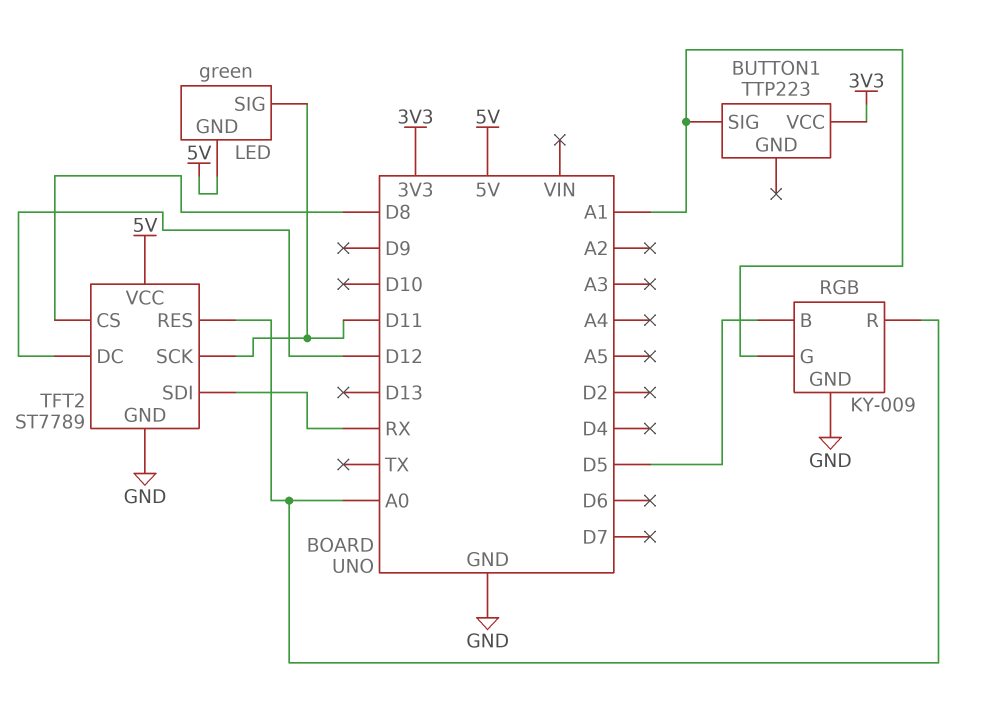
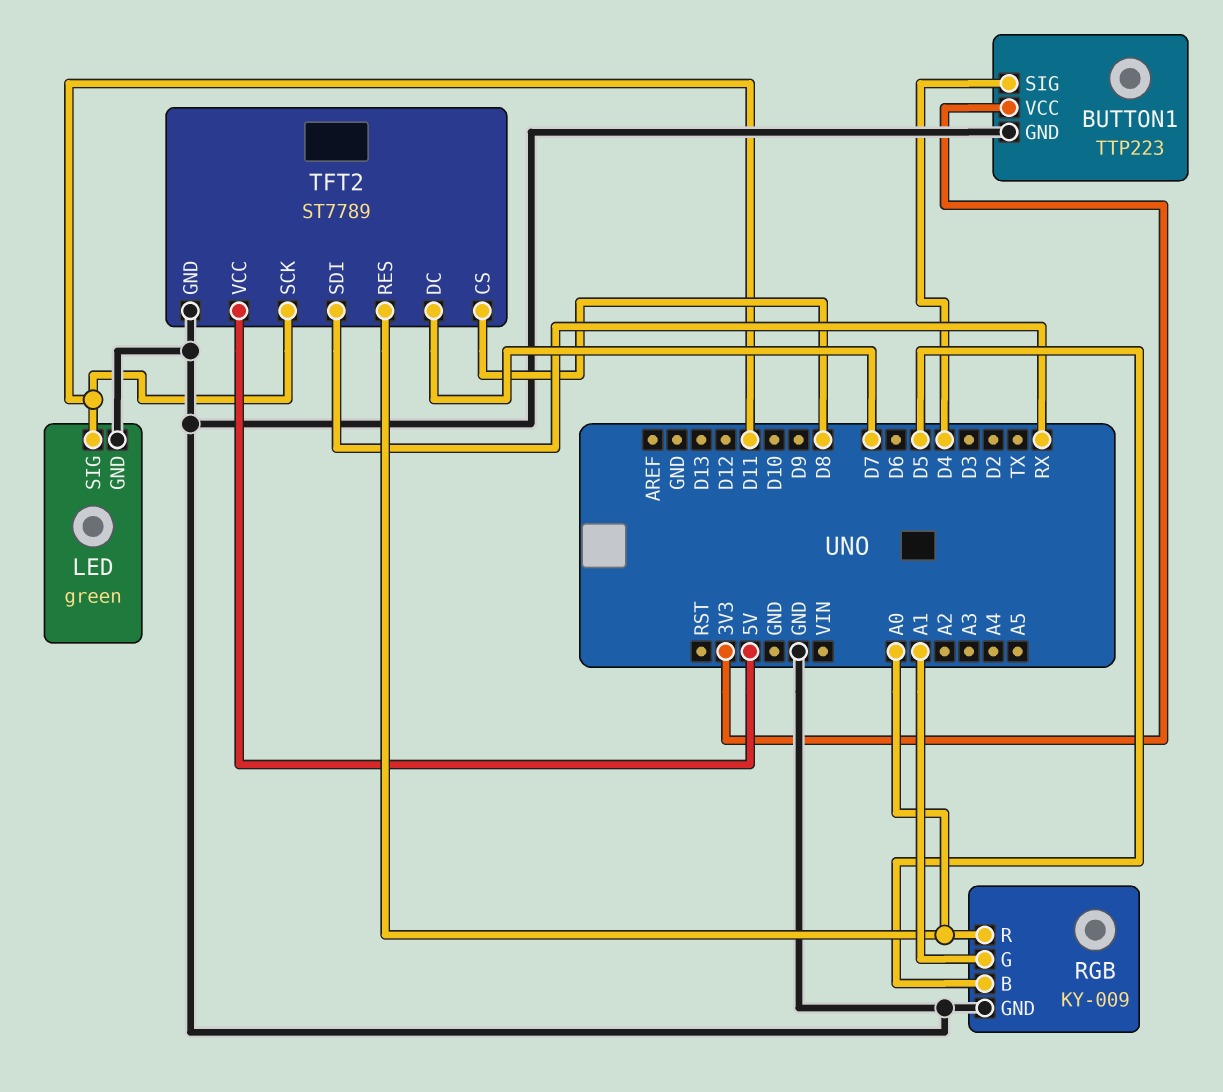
BUTTON1 pin GND: none -> GND
BUTTON1 pin SIG: A1 -> D4
LED pin GND: 5V -> GND
TFT2 pin DC: D12 -> D7

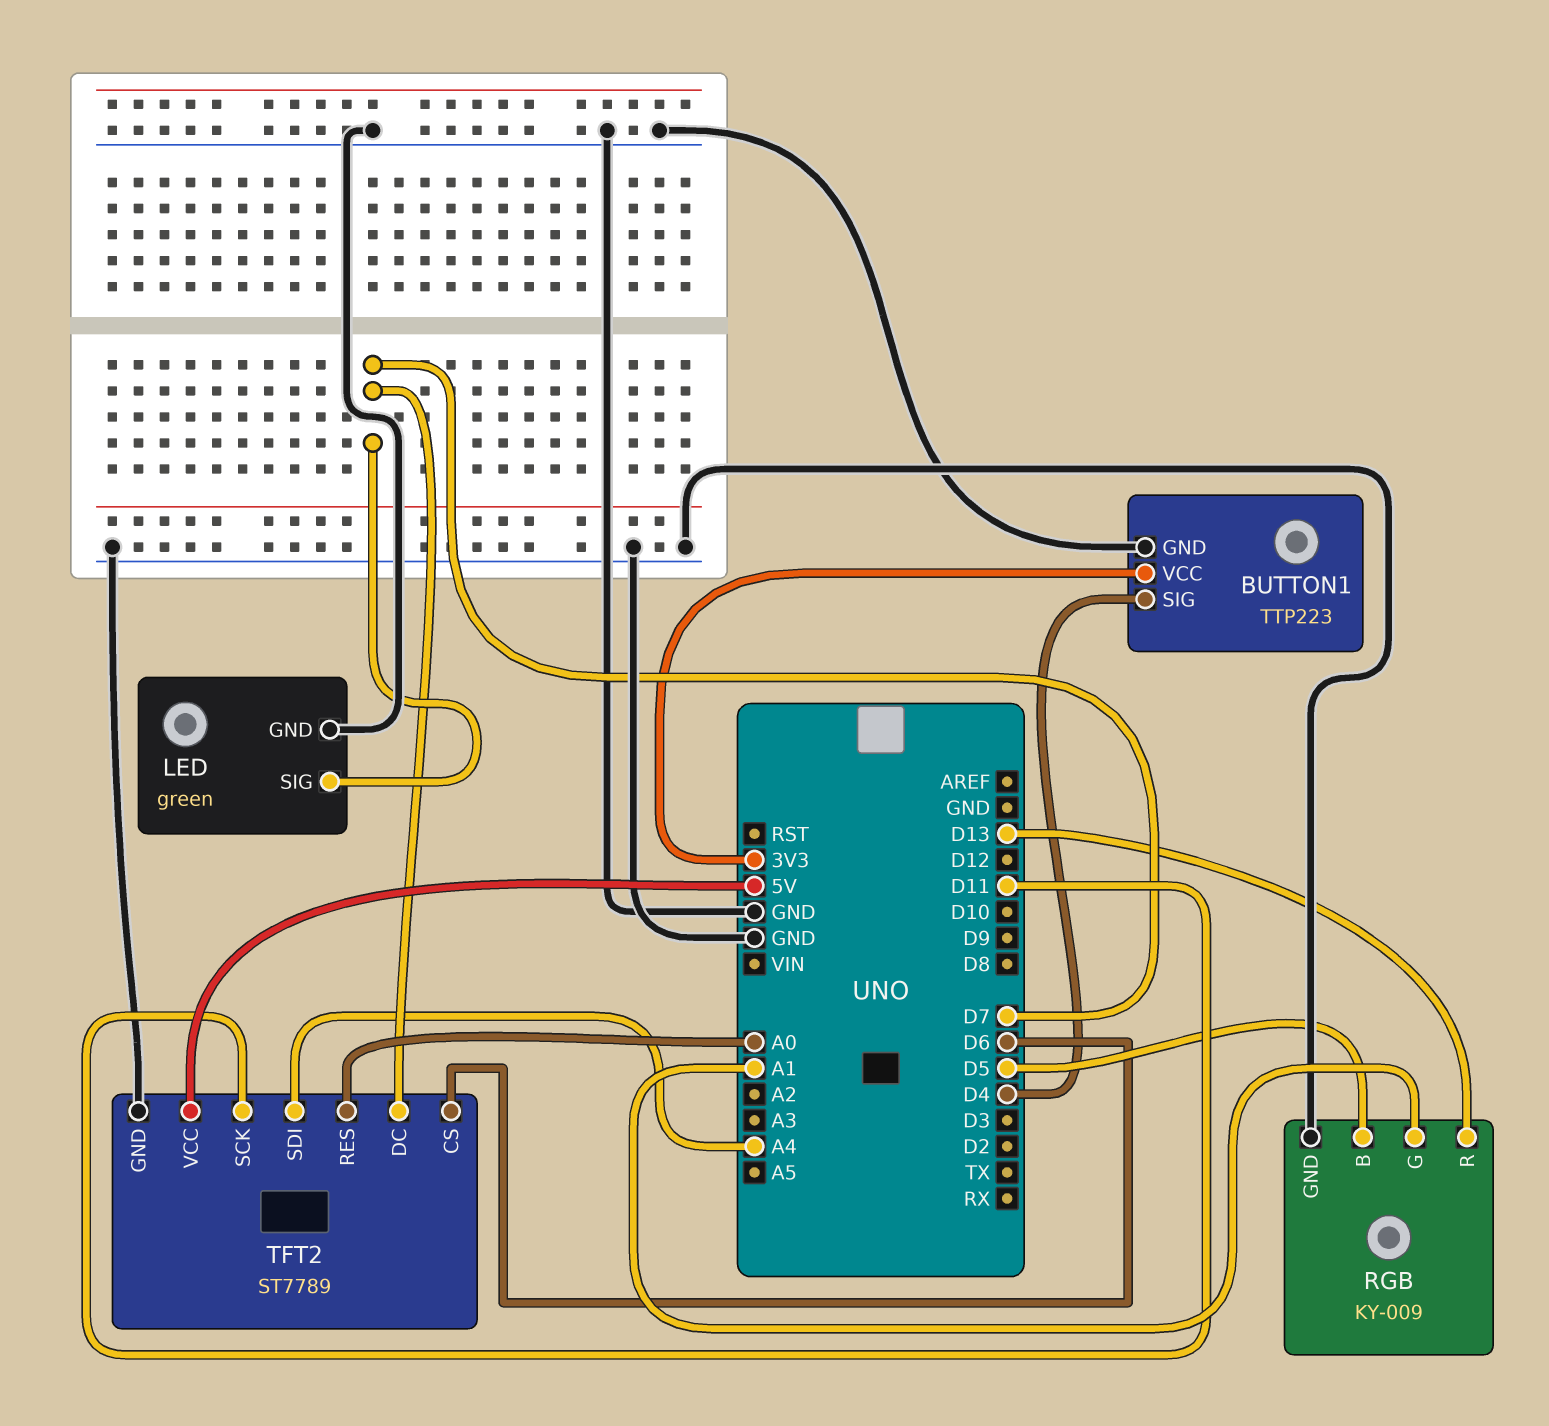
LED pin SIG: D11 -> D7
RGB pin R: A0 -> D13
TFT2 pin CS: D8 -> D6
TFT2 pin SDI: RX -> A4

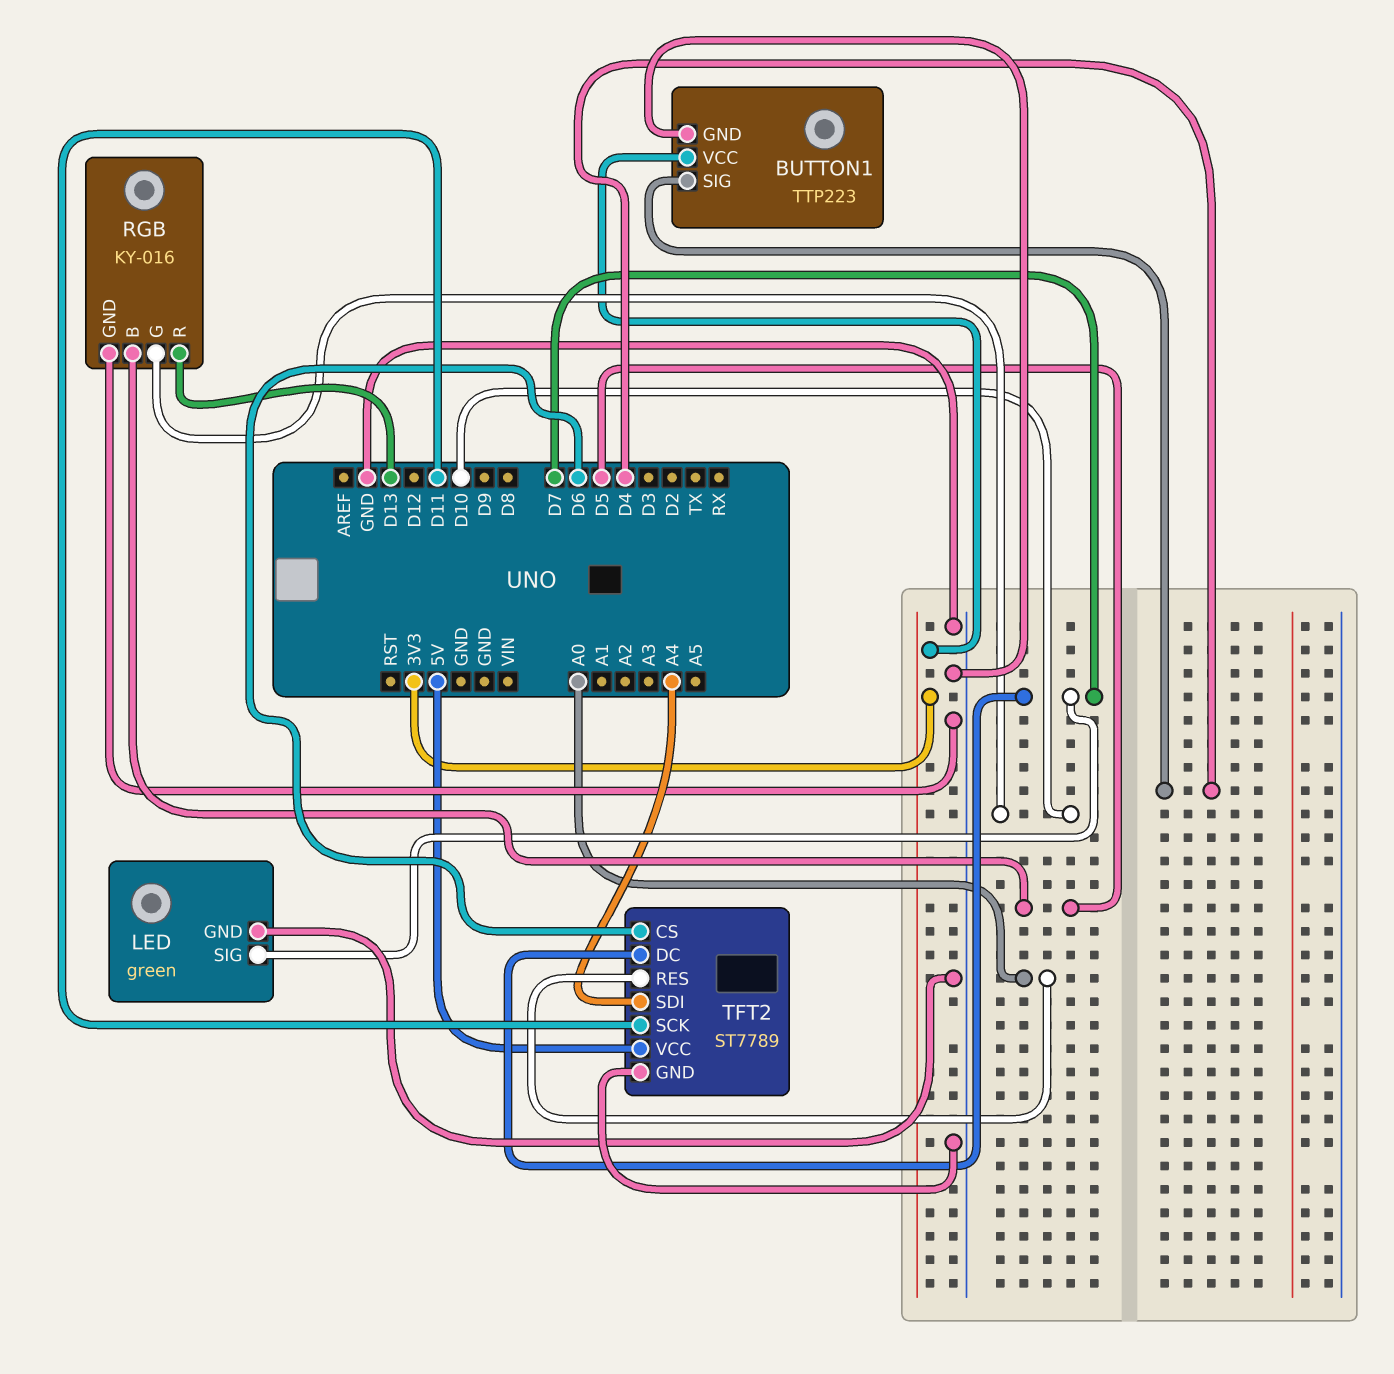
RGB: KY-009 -> KY-016
RGB pin G: A1 -> D10

